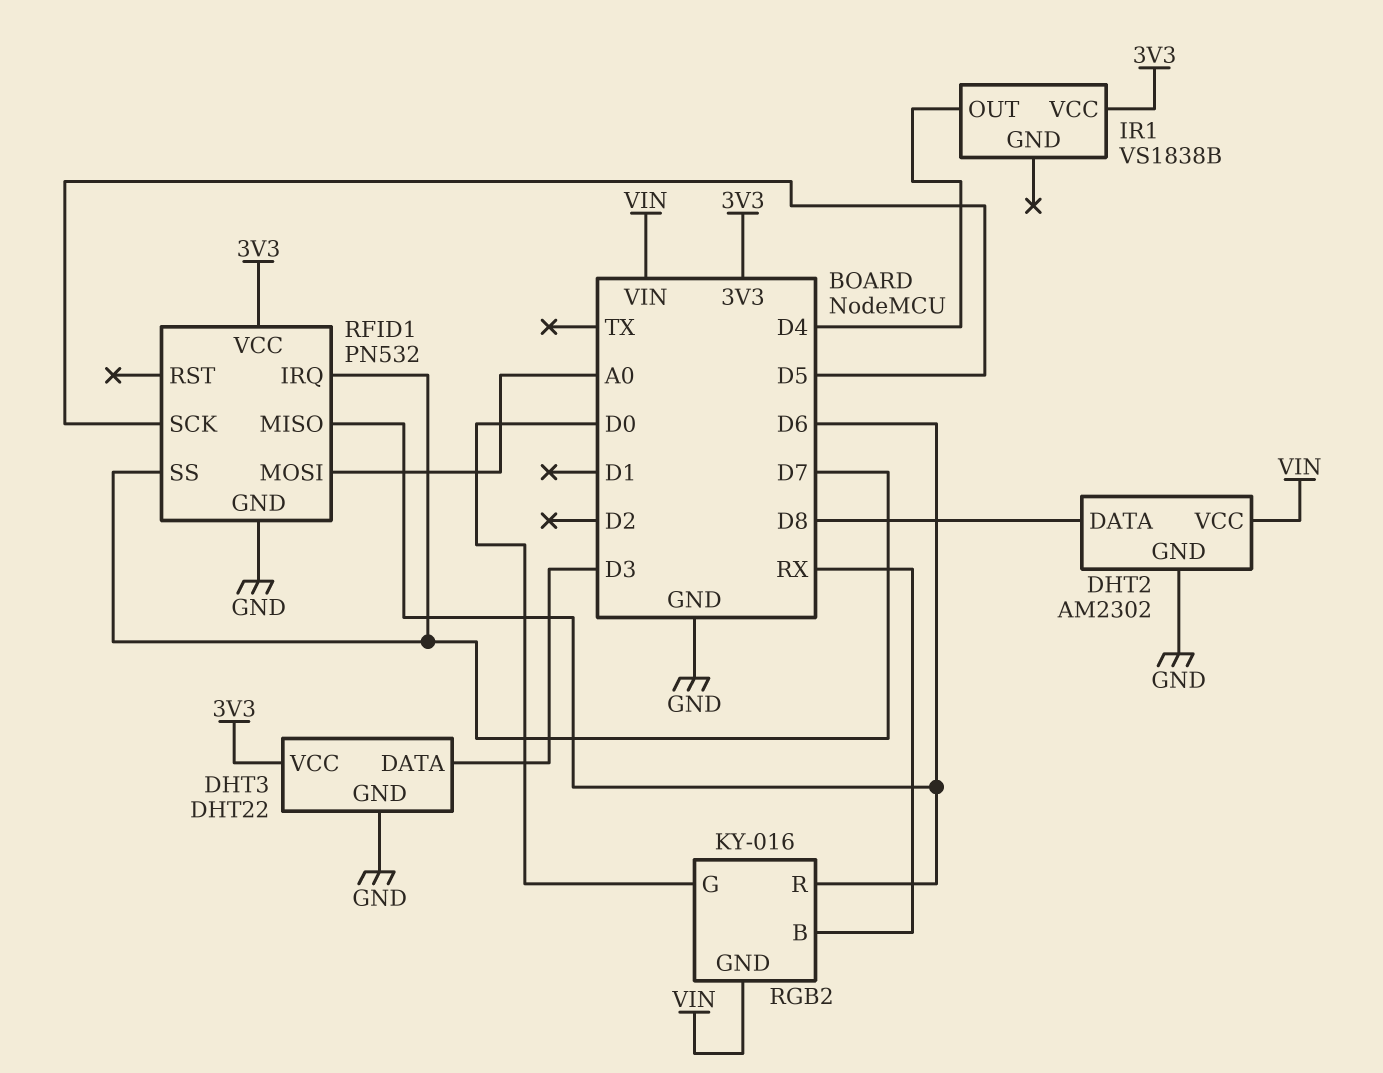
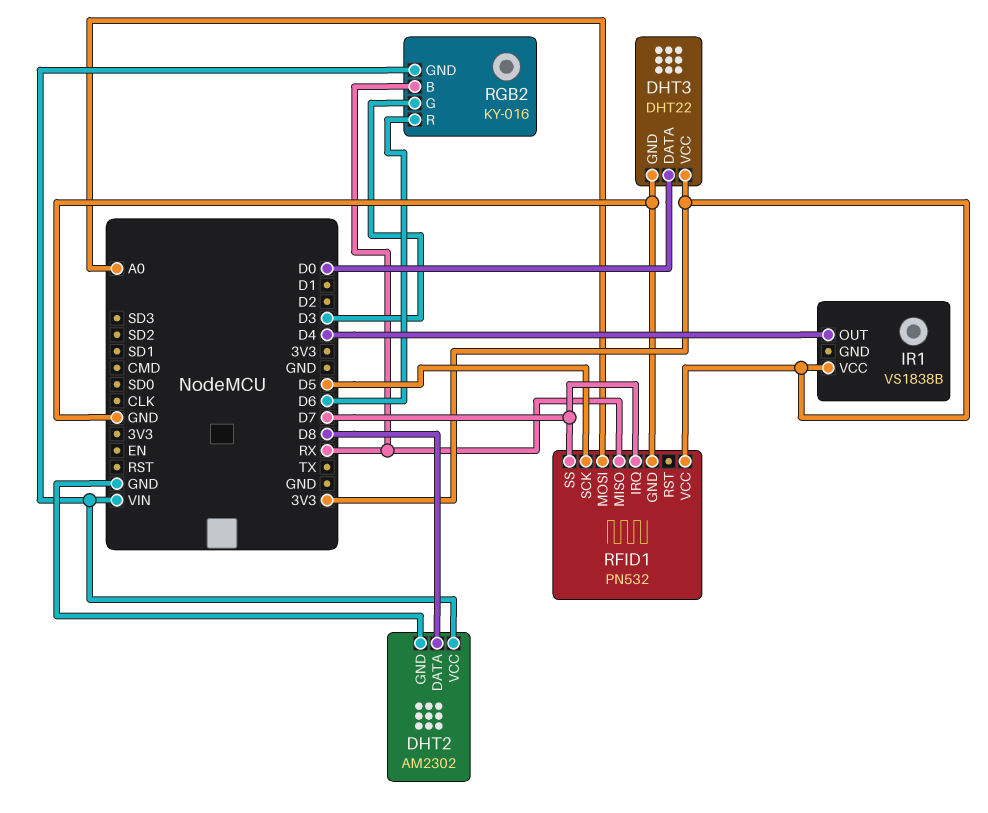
DHT3 pin DATA: D3 -> D0
RFID1 pin MISO: D6 -> RX
RGB2 pin G: D0 -> D3

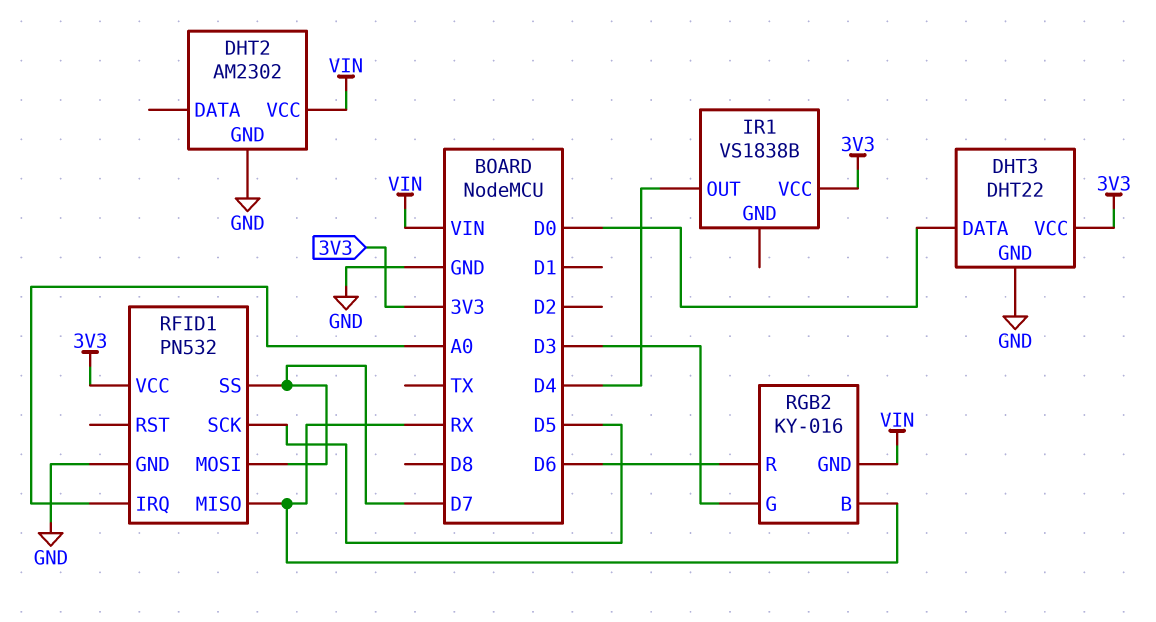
DHT2 pin DATA: D8 -> none
RFID1 pin IRQ: D7 -> A0
RFID1 pin MOSI: A0 -> D7

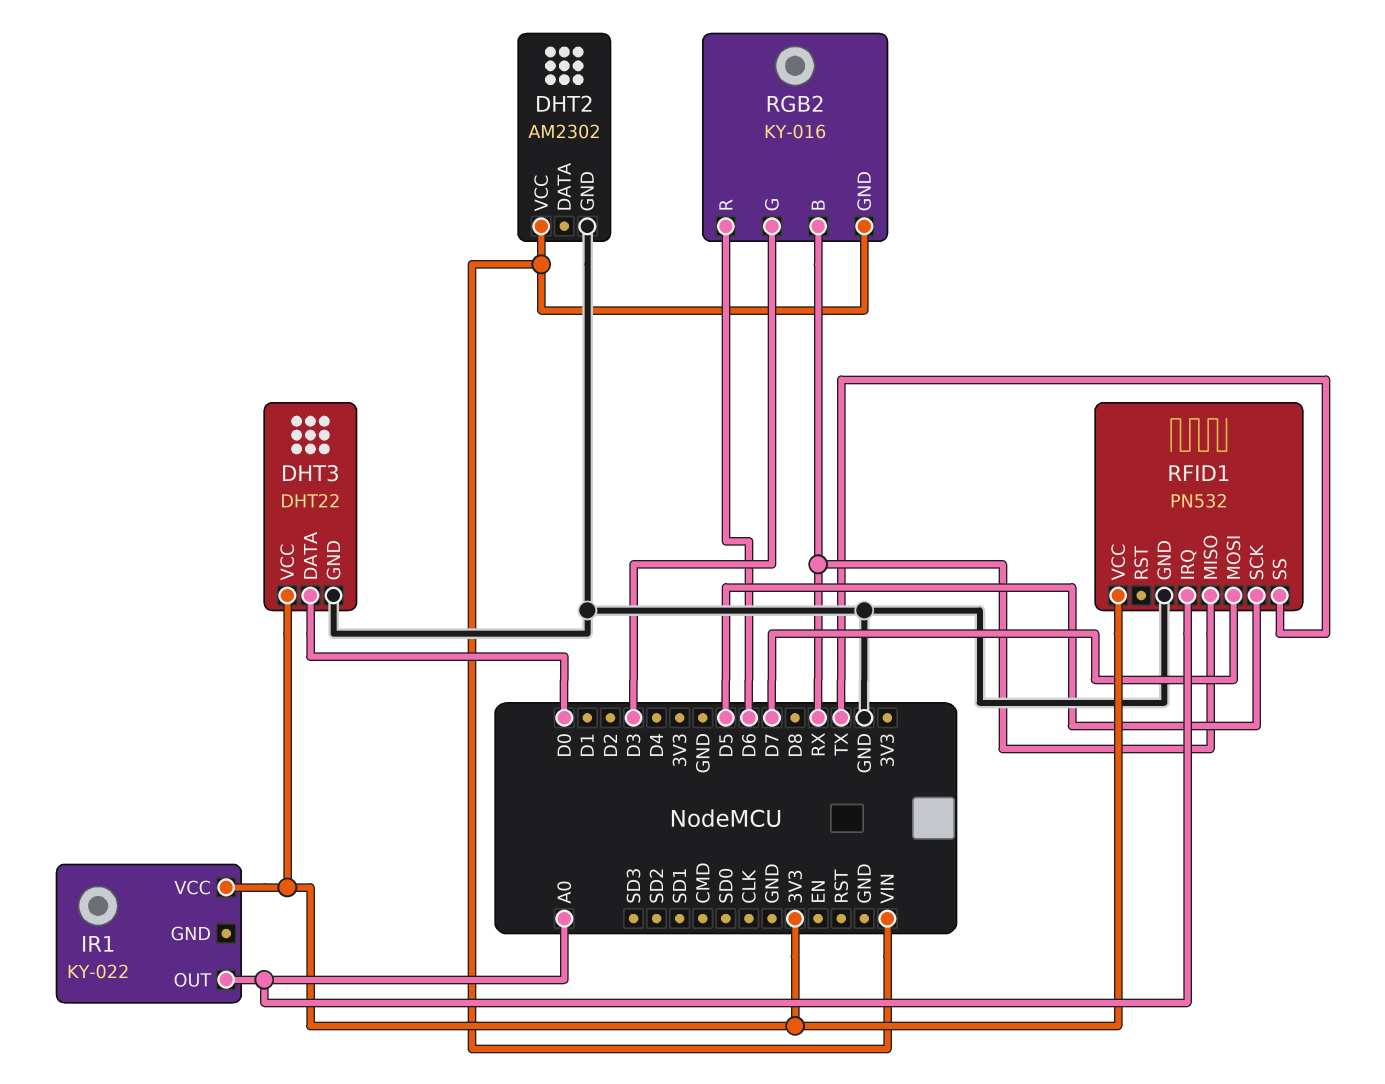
IR1: VS1838B -> KY-022
IR1 pin OUT: D4 -> A0
RFID1 pin SS: D7 -> TX

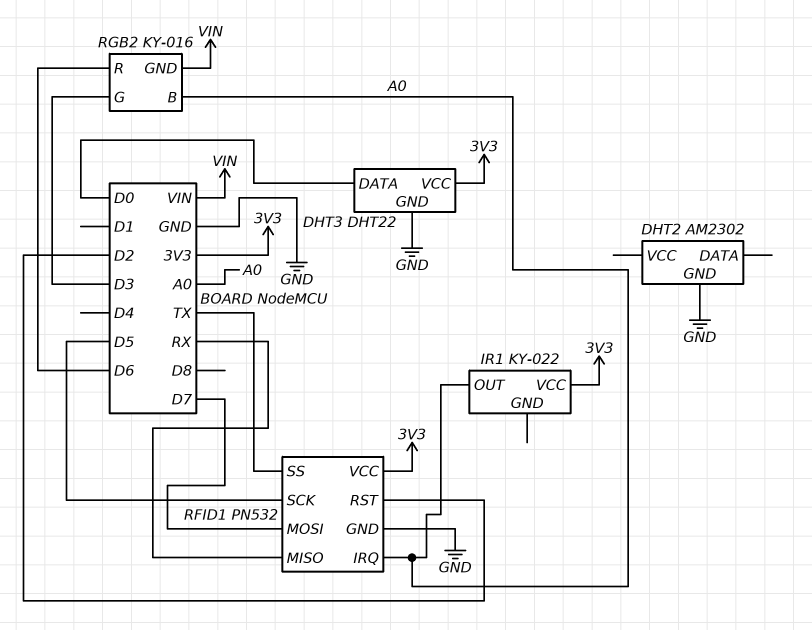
DHT2 pin VCC: VIN -> none
RFID1 pin RST: none -> D2
RGB2 pin B: RX -> A0

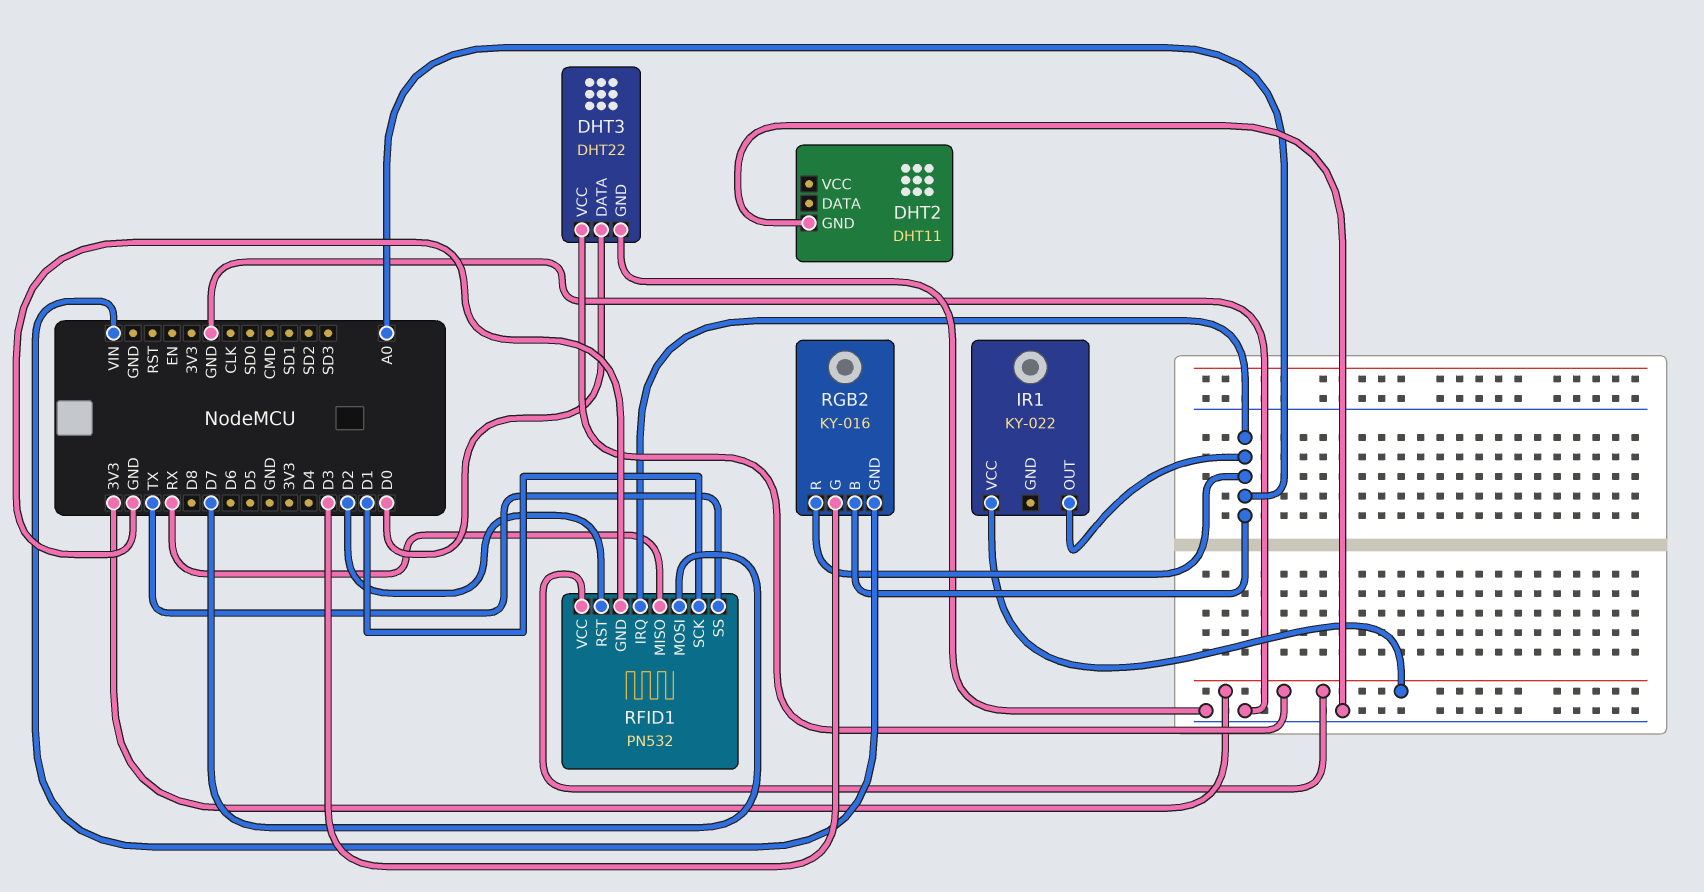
DHT2: AM2302 -> DHT11
RFID1 pin SCK: D5 -> D1
RGB2 pin R: D6 -> A0

